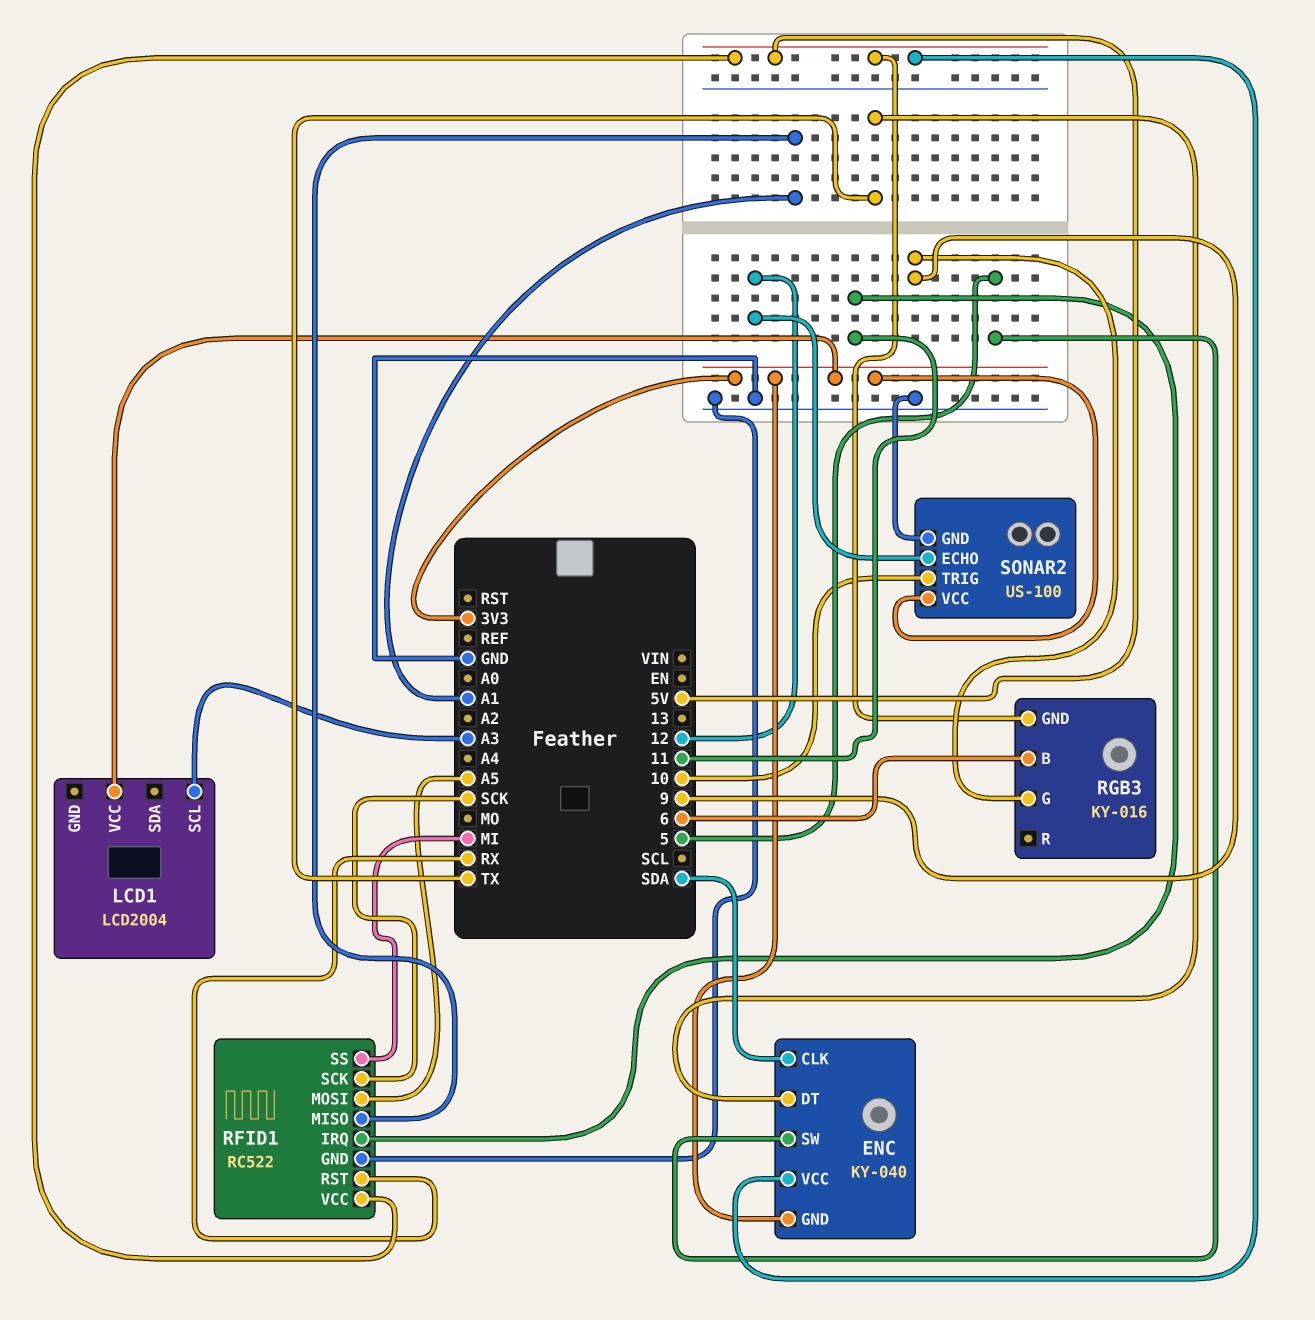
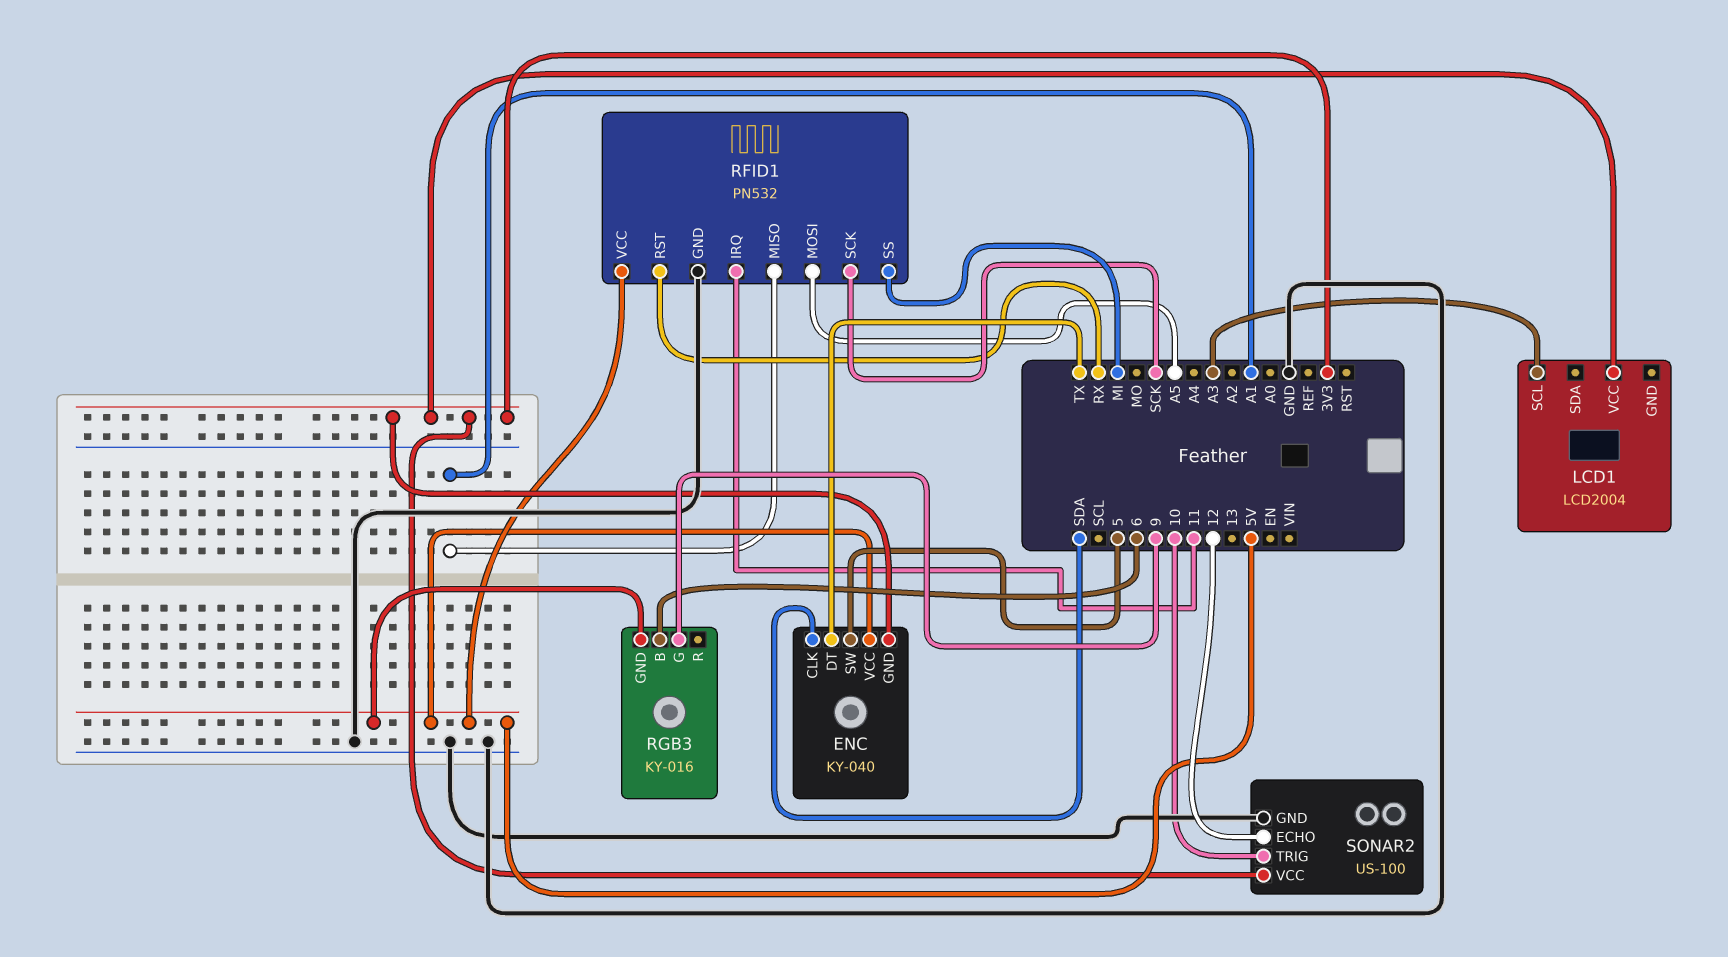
RFID1: RC522 -> PN532

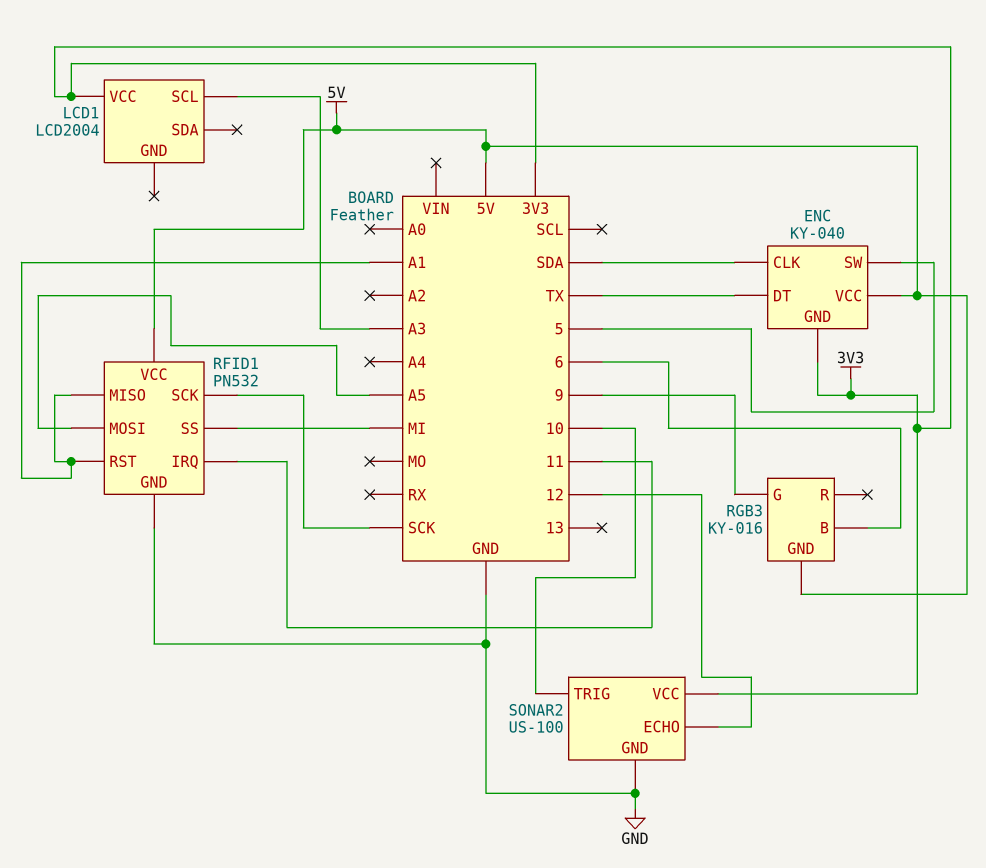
RFID1 pin RST: RX -> A1

